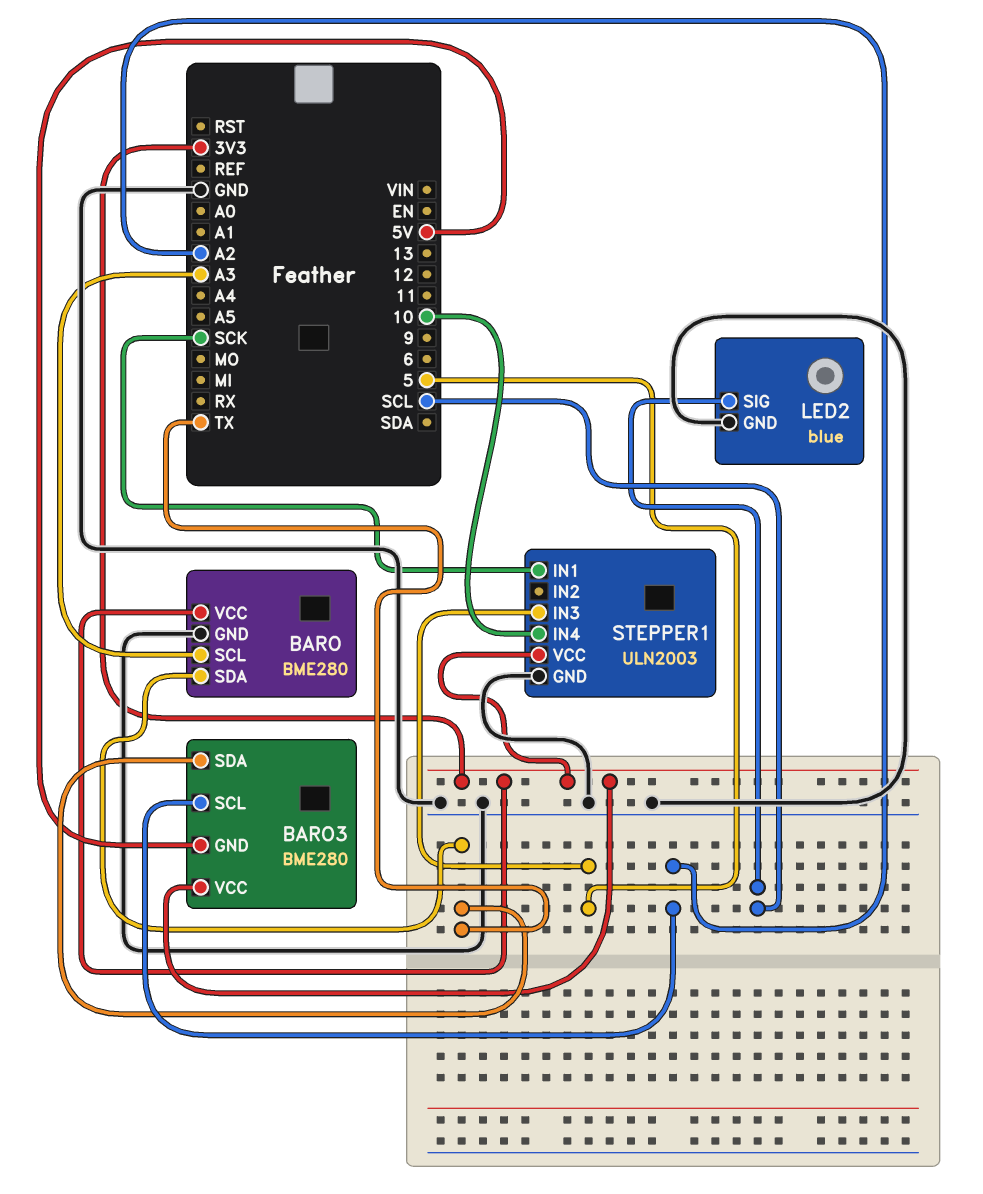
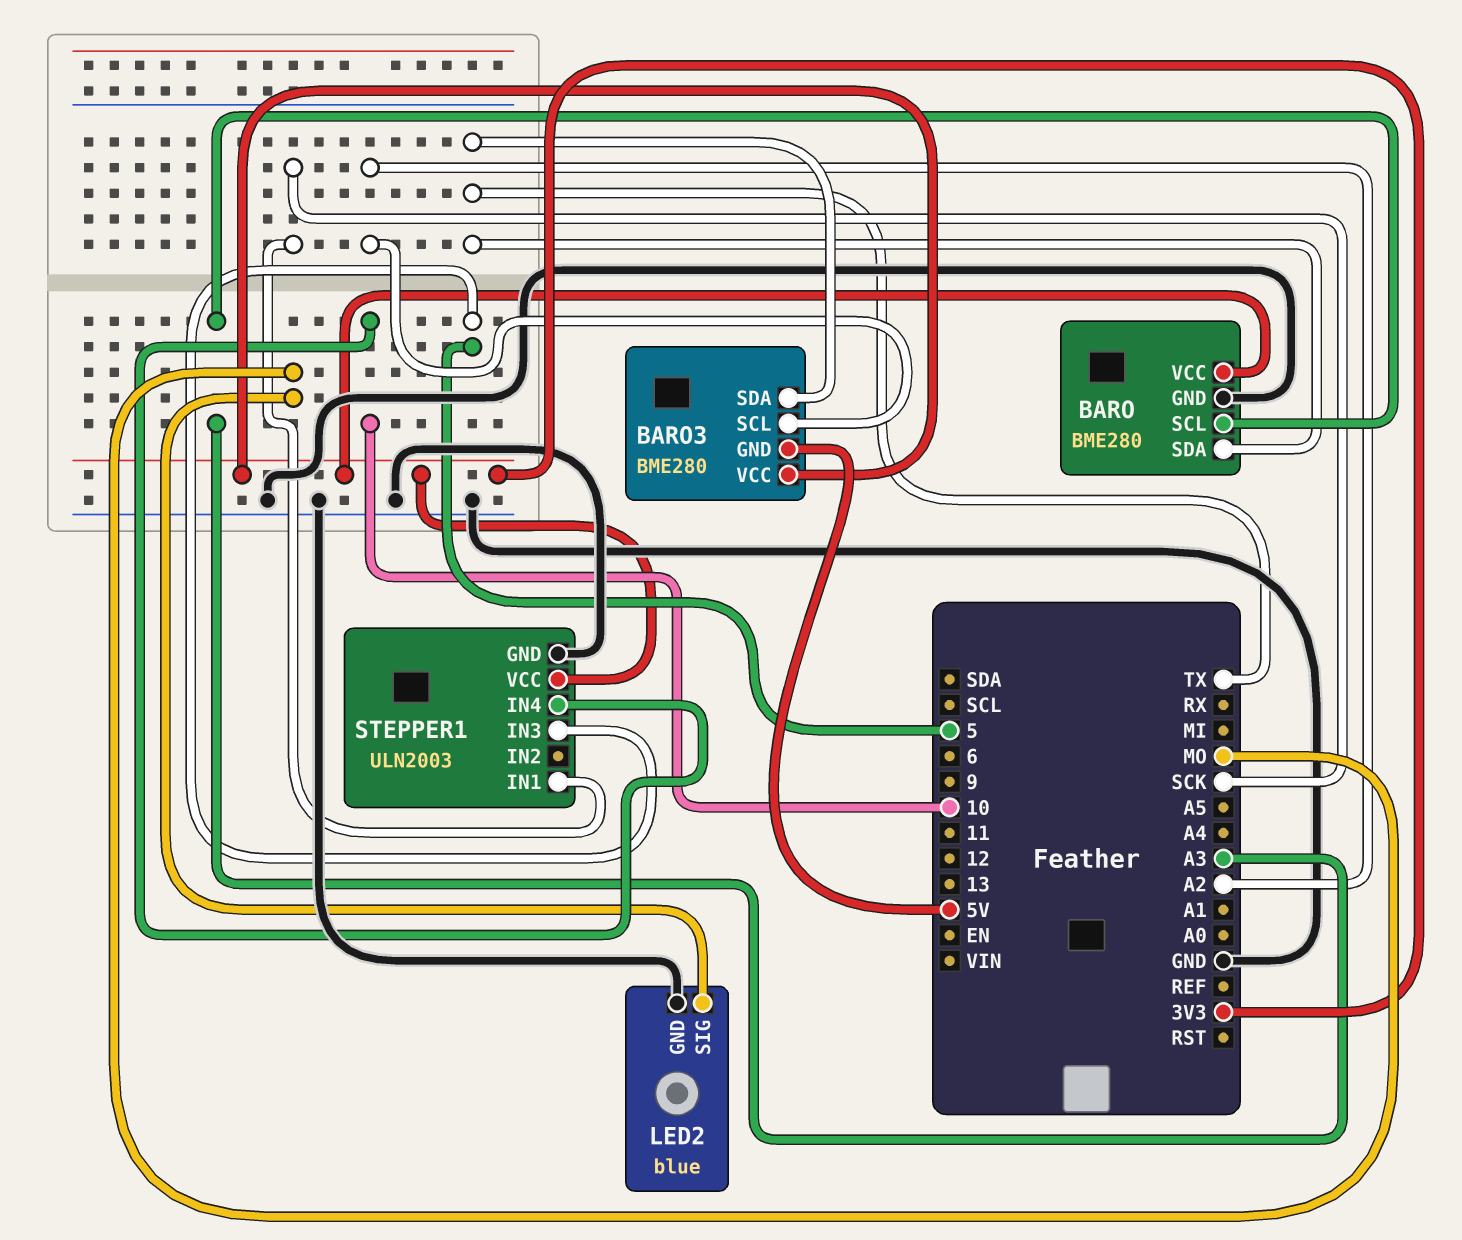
LED2 pin SIG: SCL -> MO

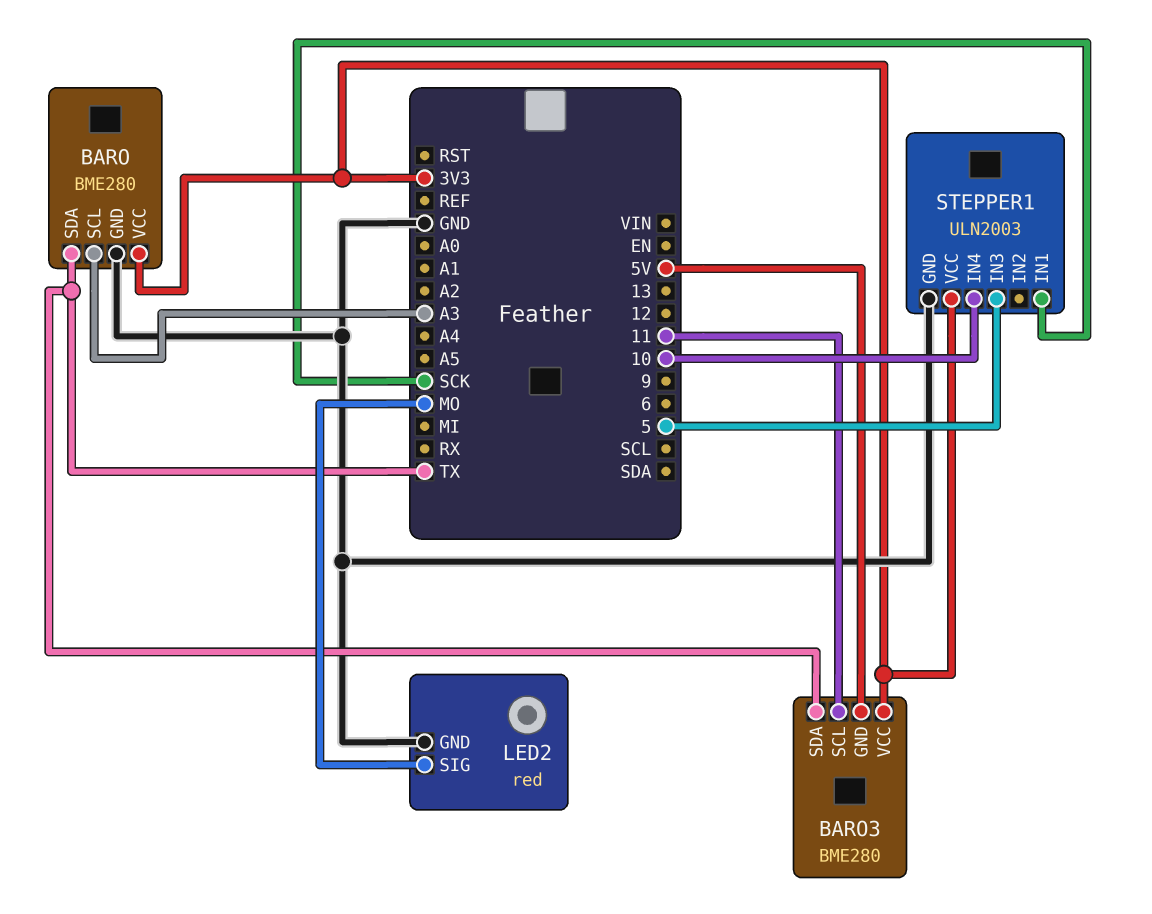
BARO3 pin SCL: A2 -> 11
LED2: blue -> red

